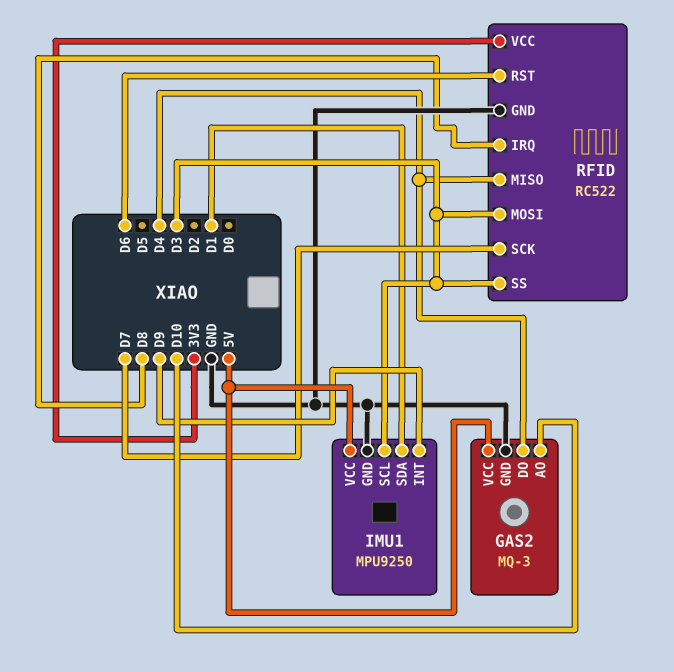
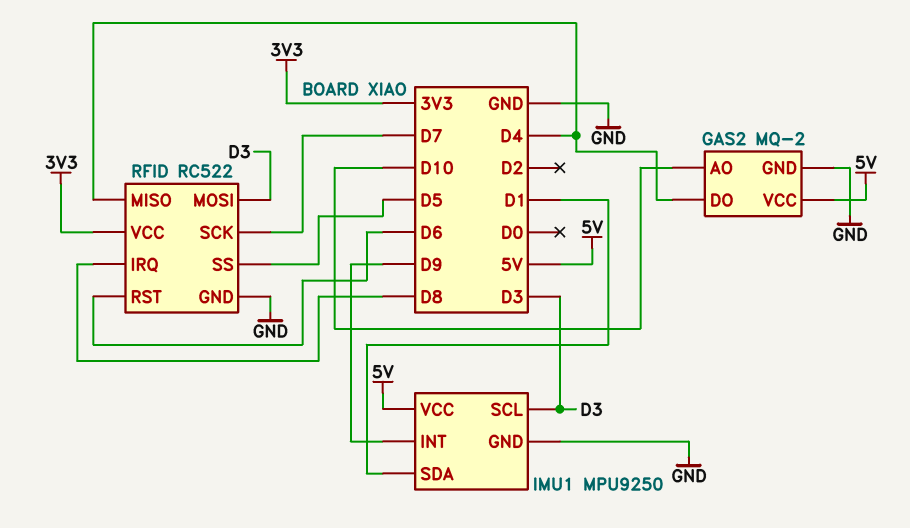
GAS2: MQ-3 -> MQ-2
RFID pin SS: D3 -> D5

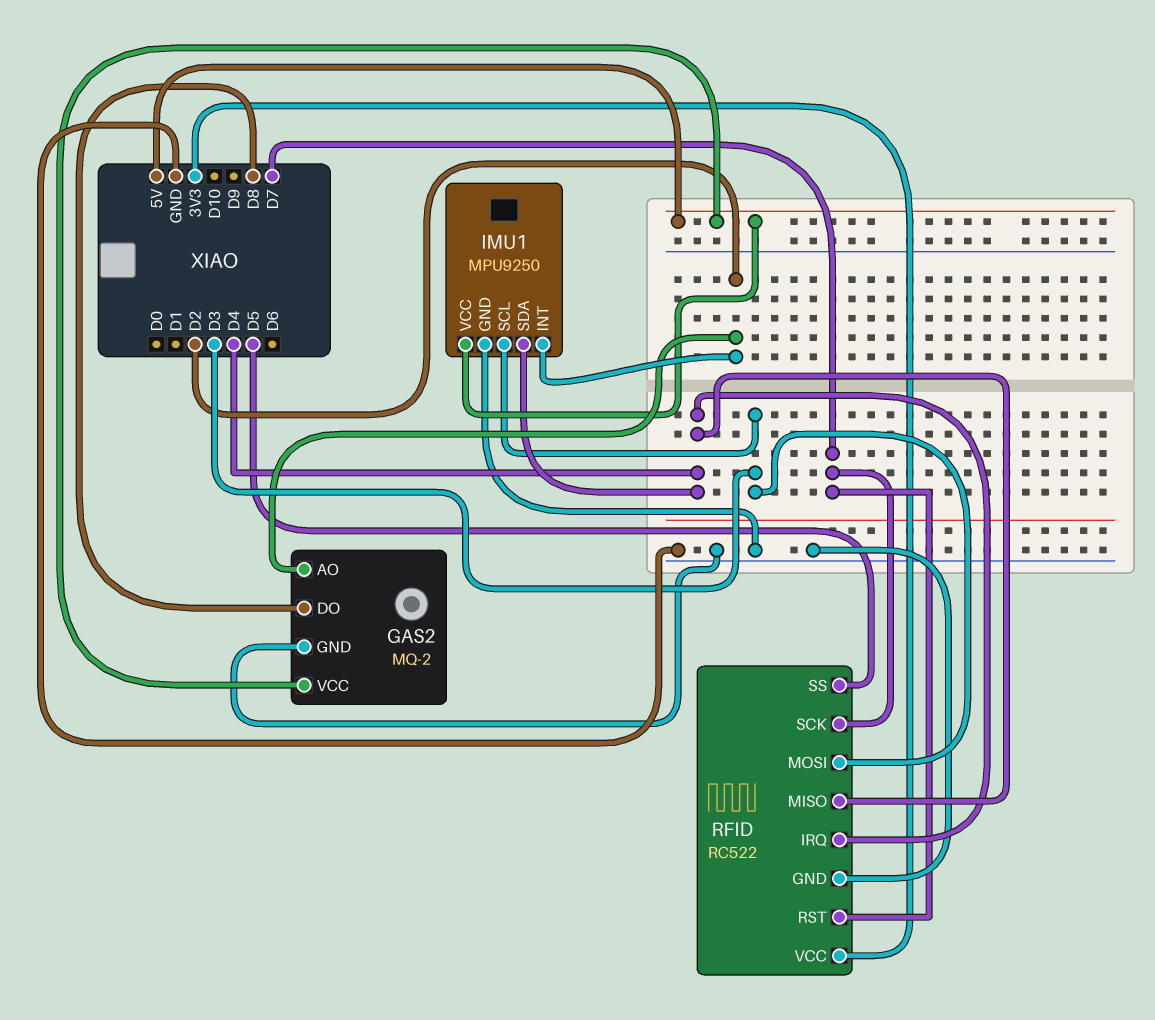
GAS2 pin AO: D10 -> D2
GAS2 pin DO: D4 -> D8
IMU1 pin INT: D9 -> D2
IMU1 pin SDA: D1 -> D4
RFID pin IRQ: D8 -> D4
RFID pin RST: D6 -> D7

